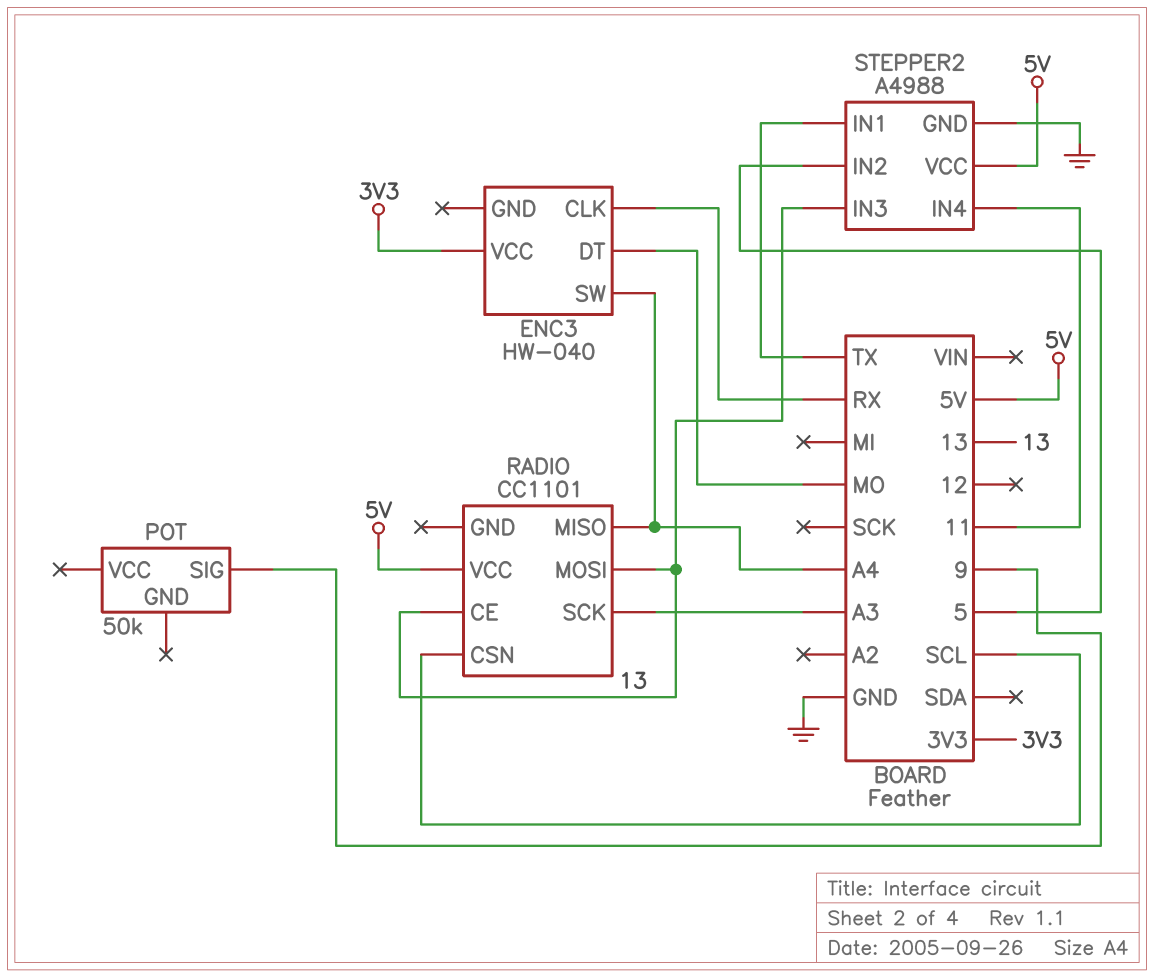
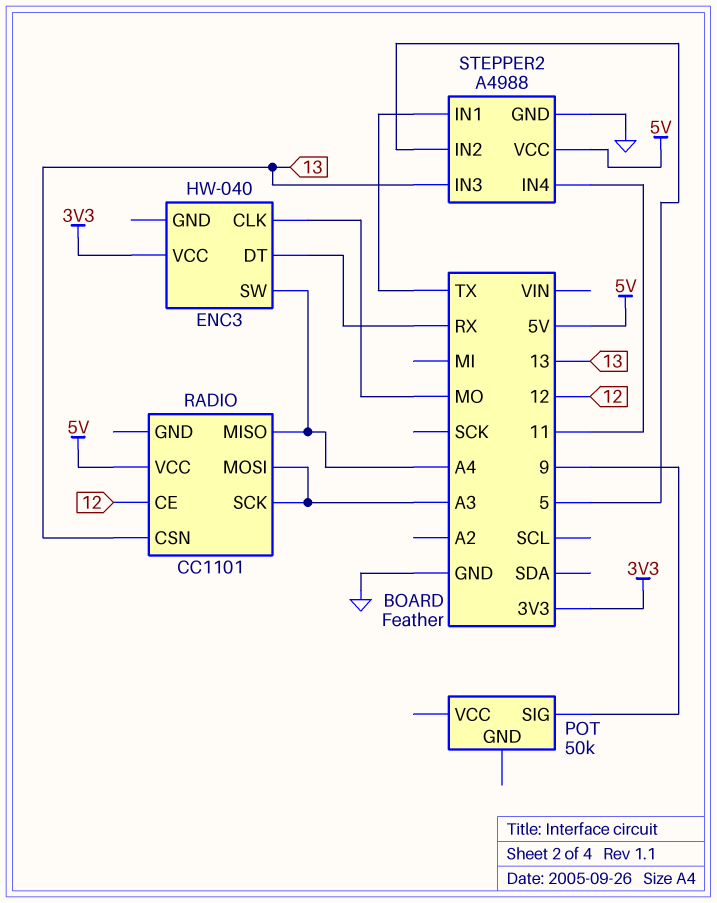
ENC3 pin CLK: RX -> MO
ENC3 pin DT: MO -> RX
RADIO pin CE: 13 -> 12
RADIO pin CSN: SCL -> 13
RADIO pin MOSI: 13 -> A3

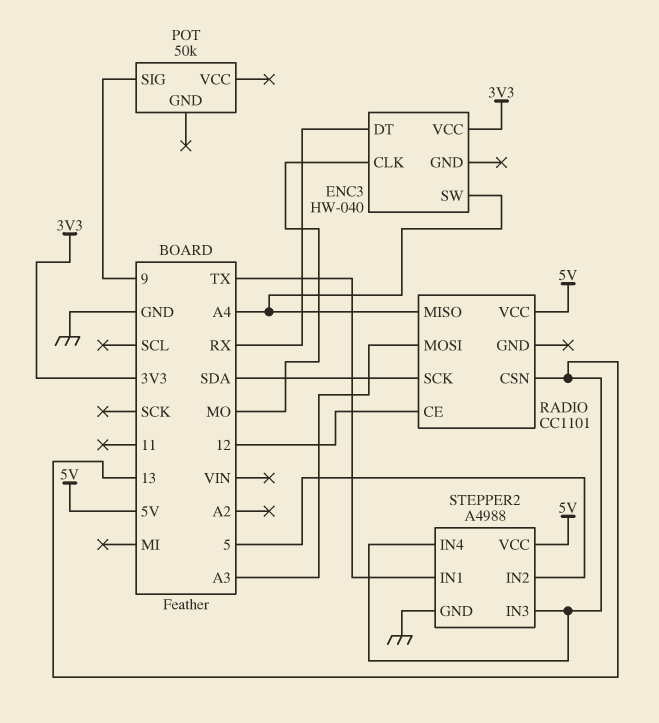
RADIO pin SCK: A3 -> SDA
STEPPER2 pin IN4: 11 -> 13

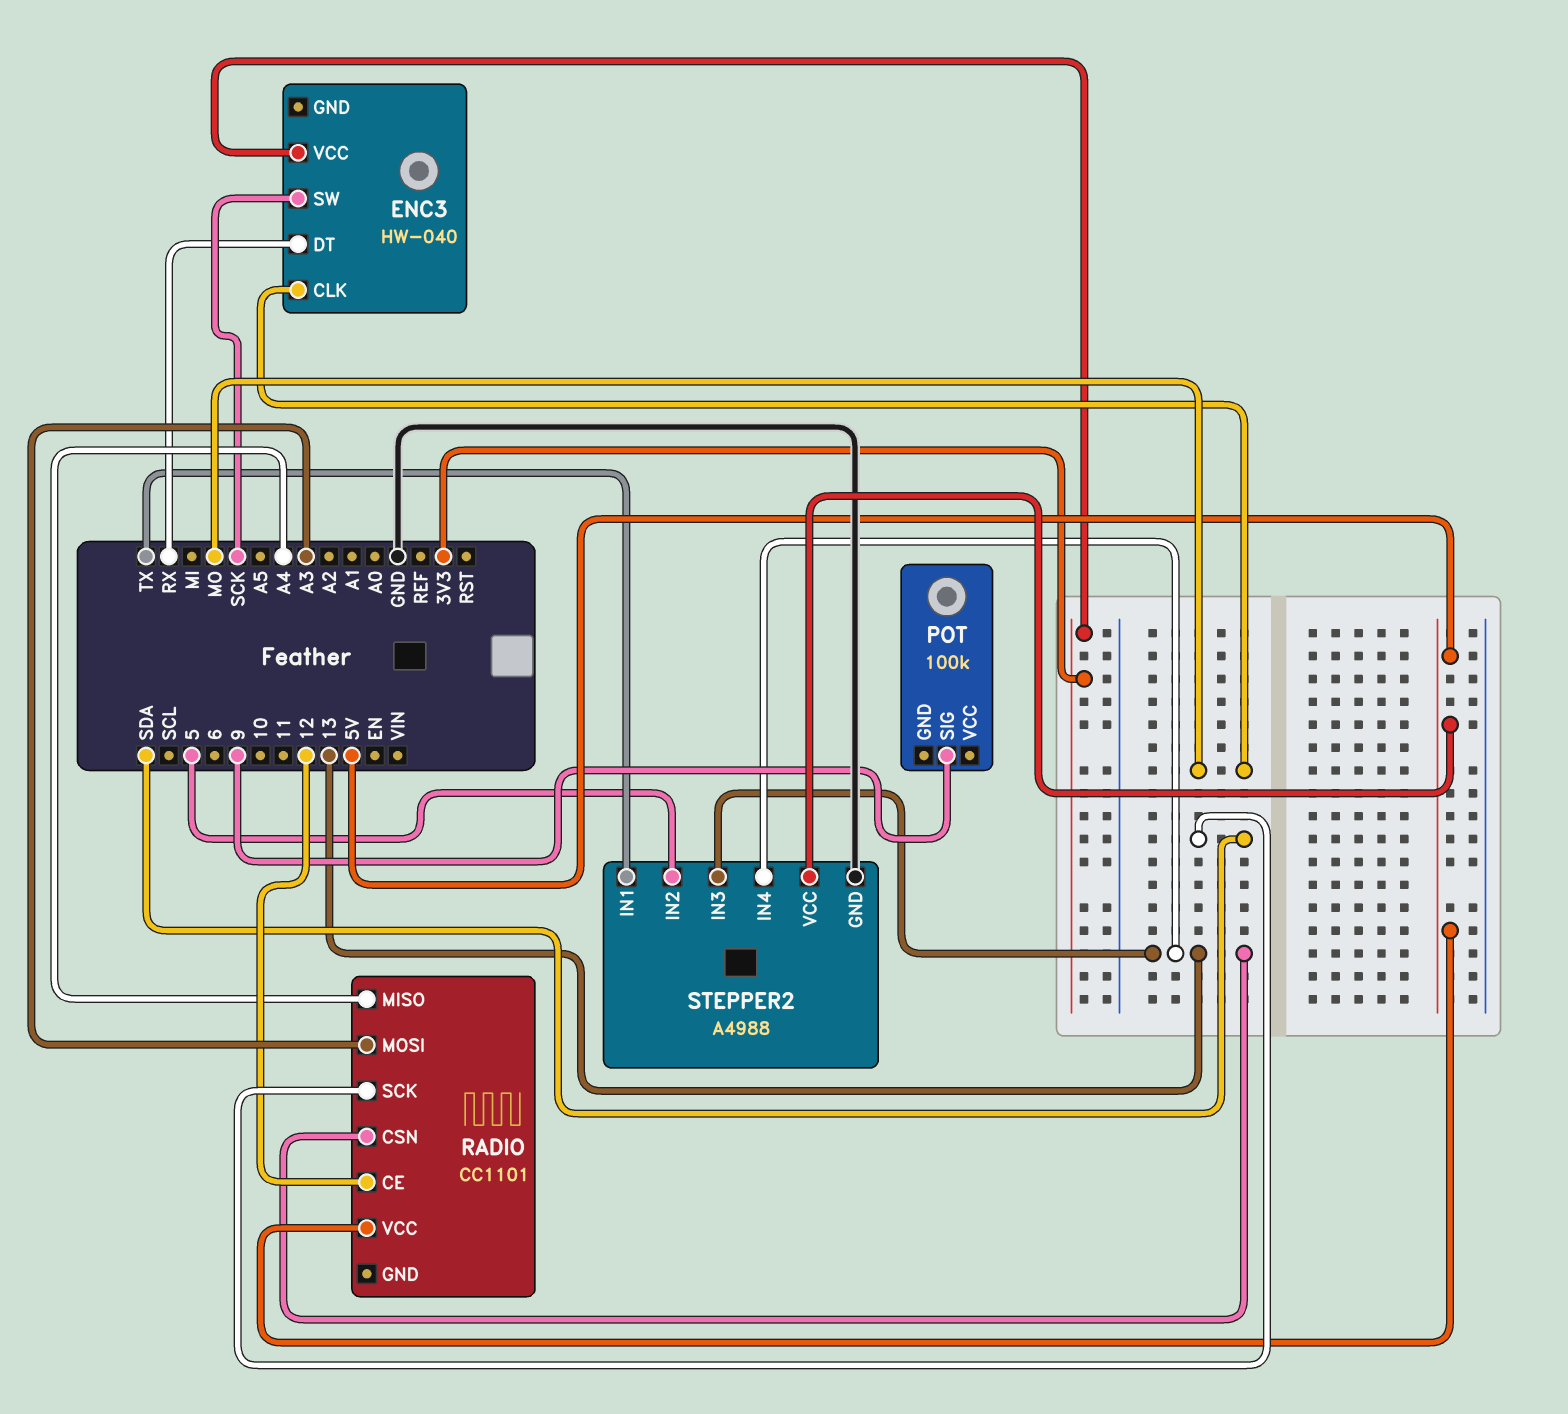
ENC3 pin SW: A4 -> SCK
POT: 50k -> 100k

